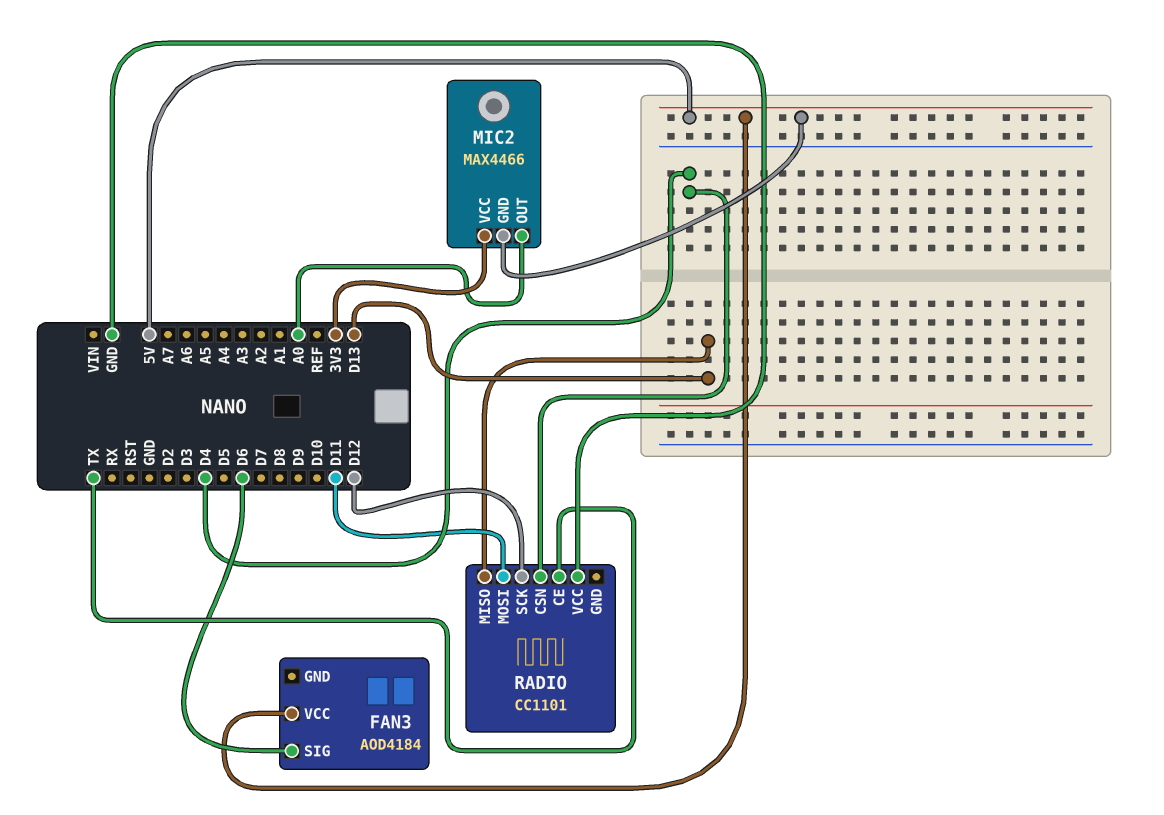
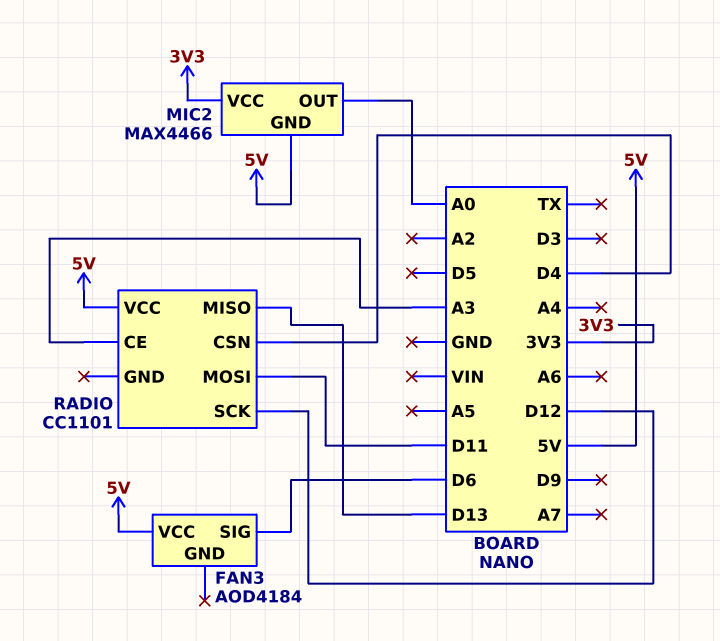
RADIO pin CE: TX -> A3
RADIO pin VCC: GND -> 5V

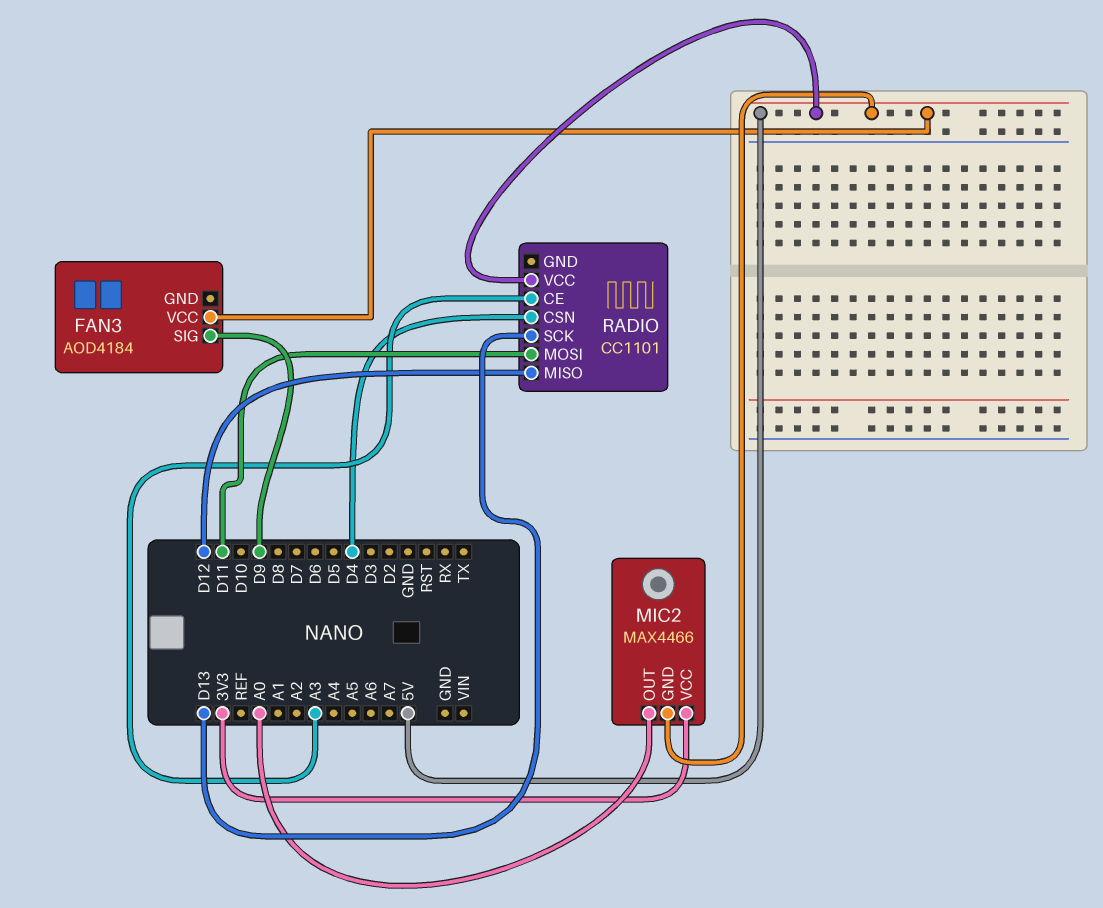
FAN3 pin SIG: D6 -> D9
RADIO pin MISO: D13 -> D12
RADIO pin SCK: D12 -> D13

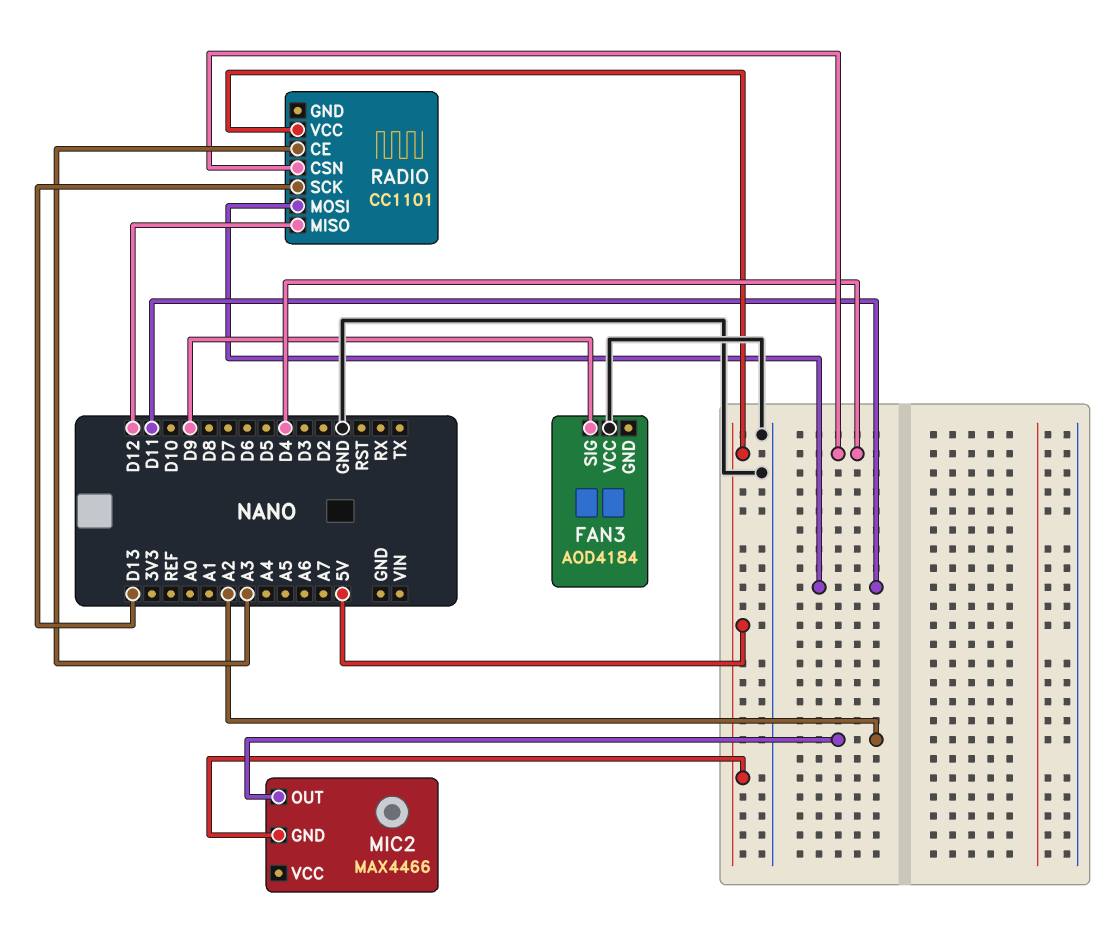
FAN3 pin VCC: 5V -> GND
MIC2 pin OUT: A0 -> A2
MIC2 pin VCC: 3V3 -> none

